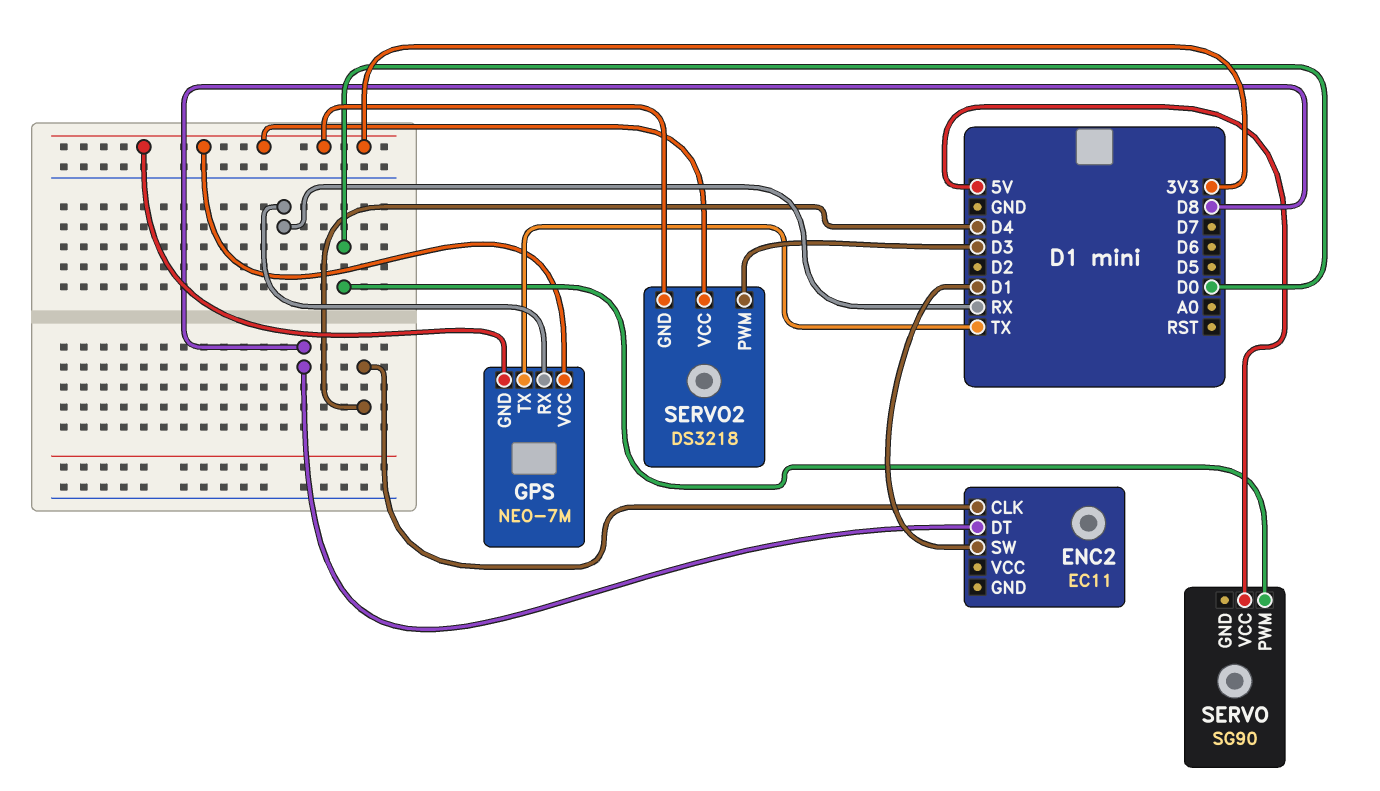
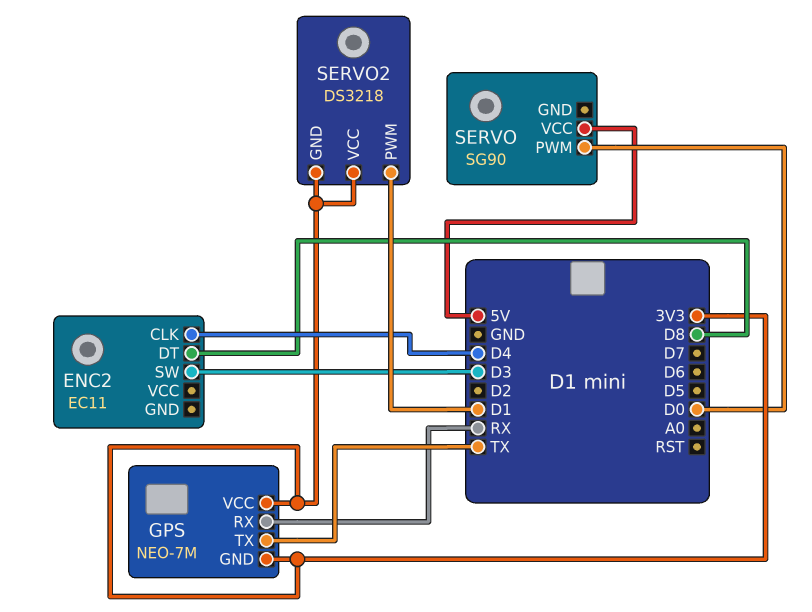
ENC2 pin SW: D1 -> D3
SERVO2 pin PWM: D3 -> D1

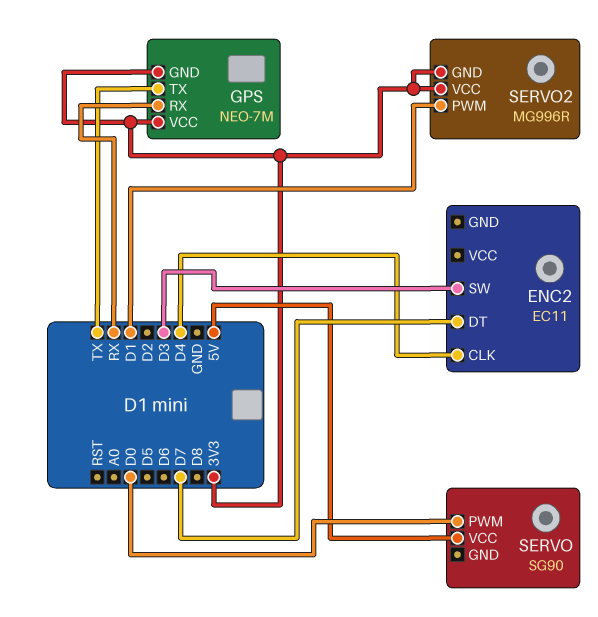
ENC2 pin DT: D8 -> D7
SERVO2: DS3218 -> MG996R

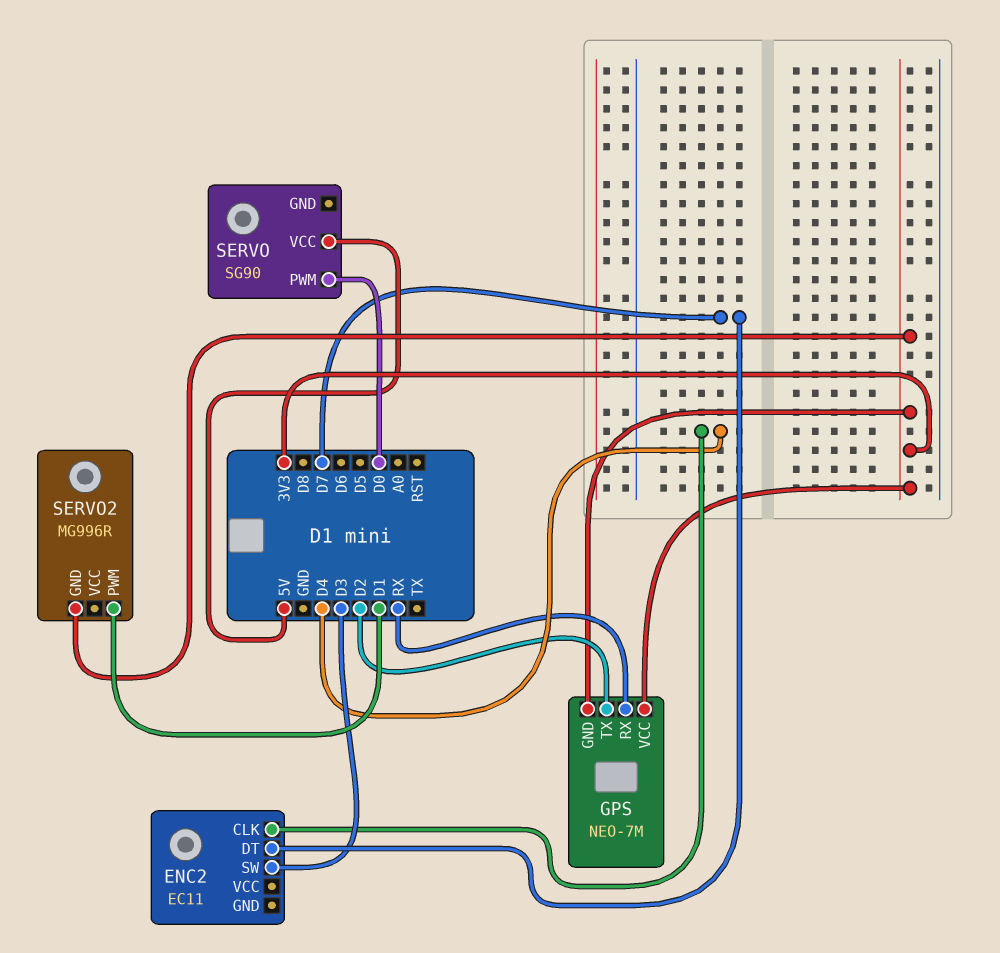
GPS pin TX: TX -> D2
SERVO2 pin VCC: 3V3 -> none

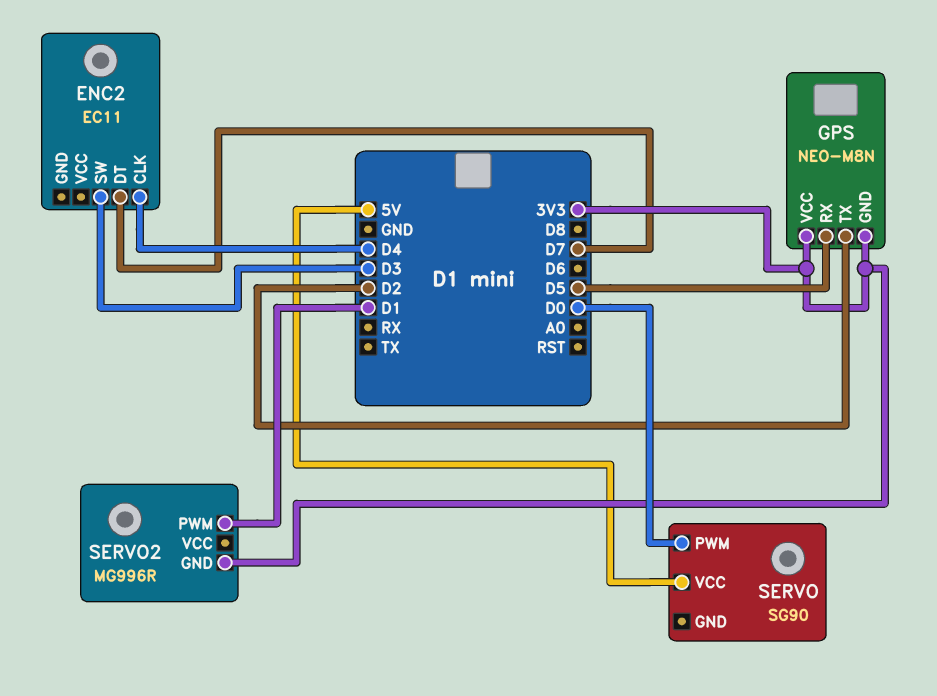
GPS: NEO-7M -> NEO-M8N
GPS pin RX: RX -> D5

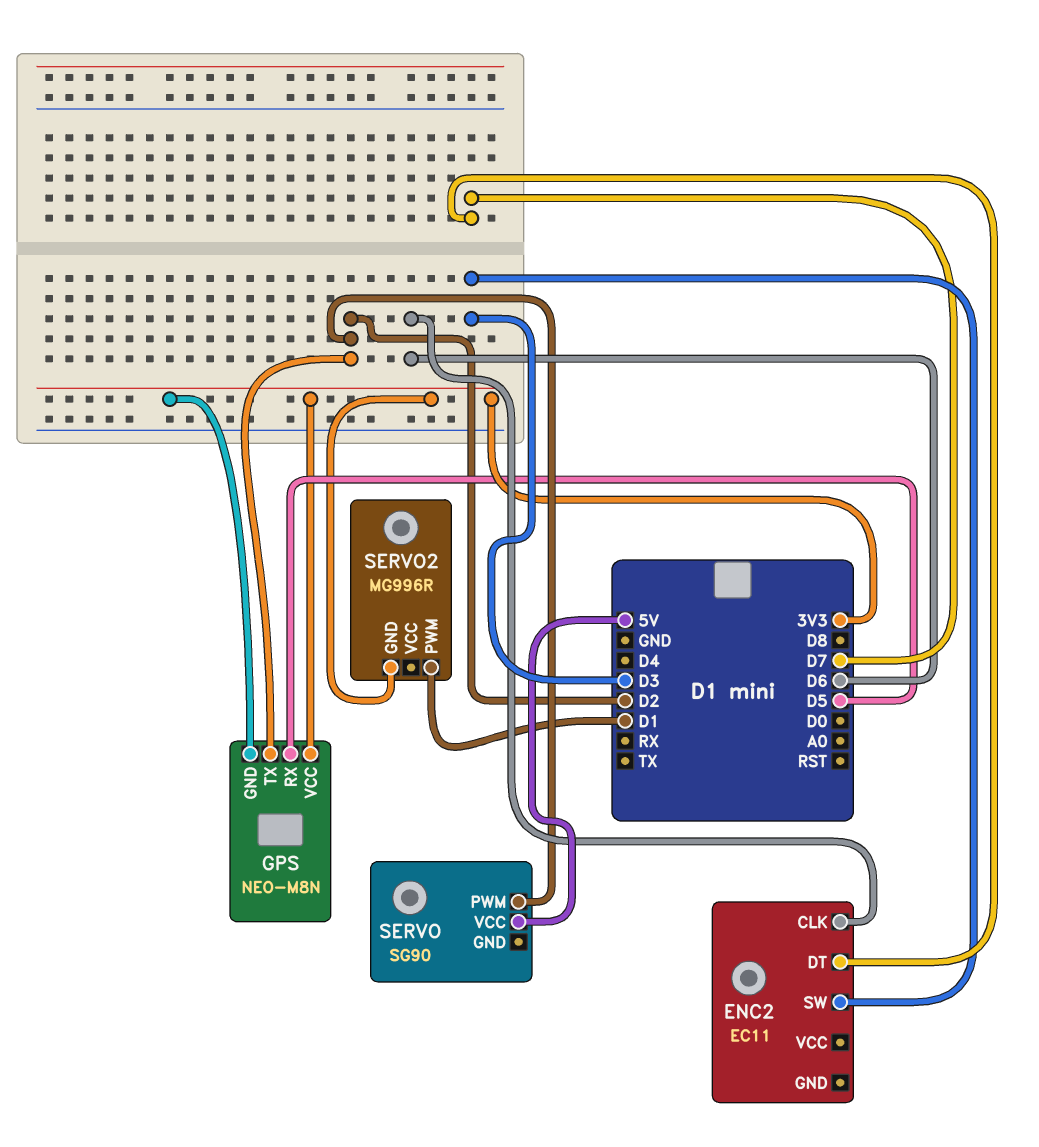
ENC2 pin CLK: D4 -> D6
SERVO pin PWM: D0 -> D2

